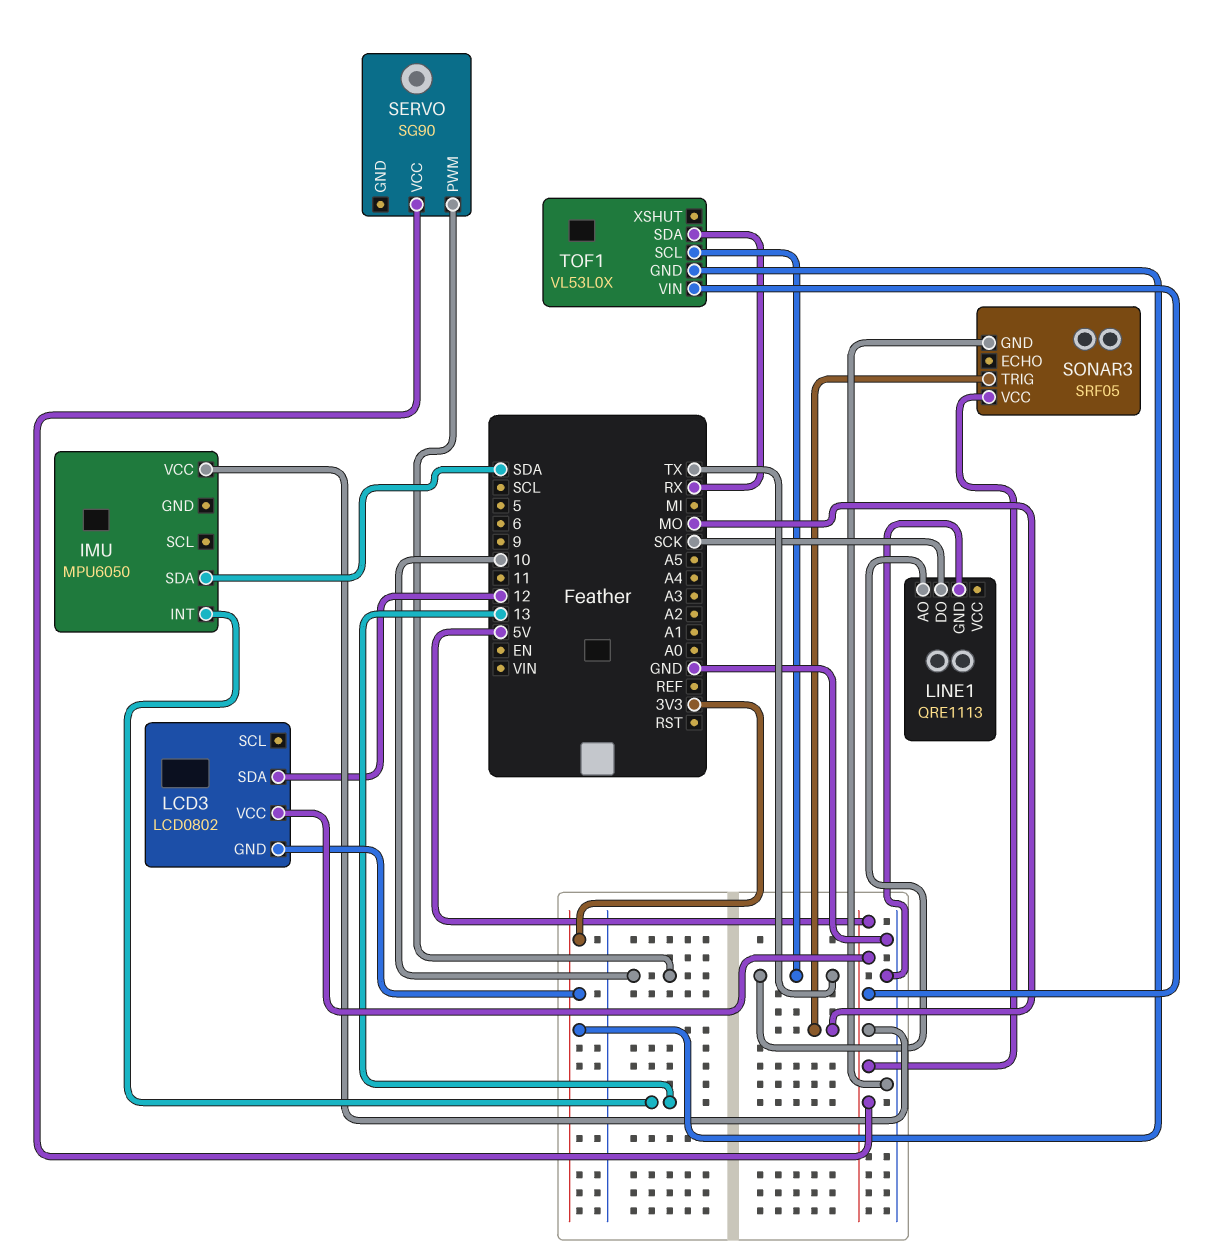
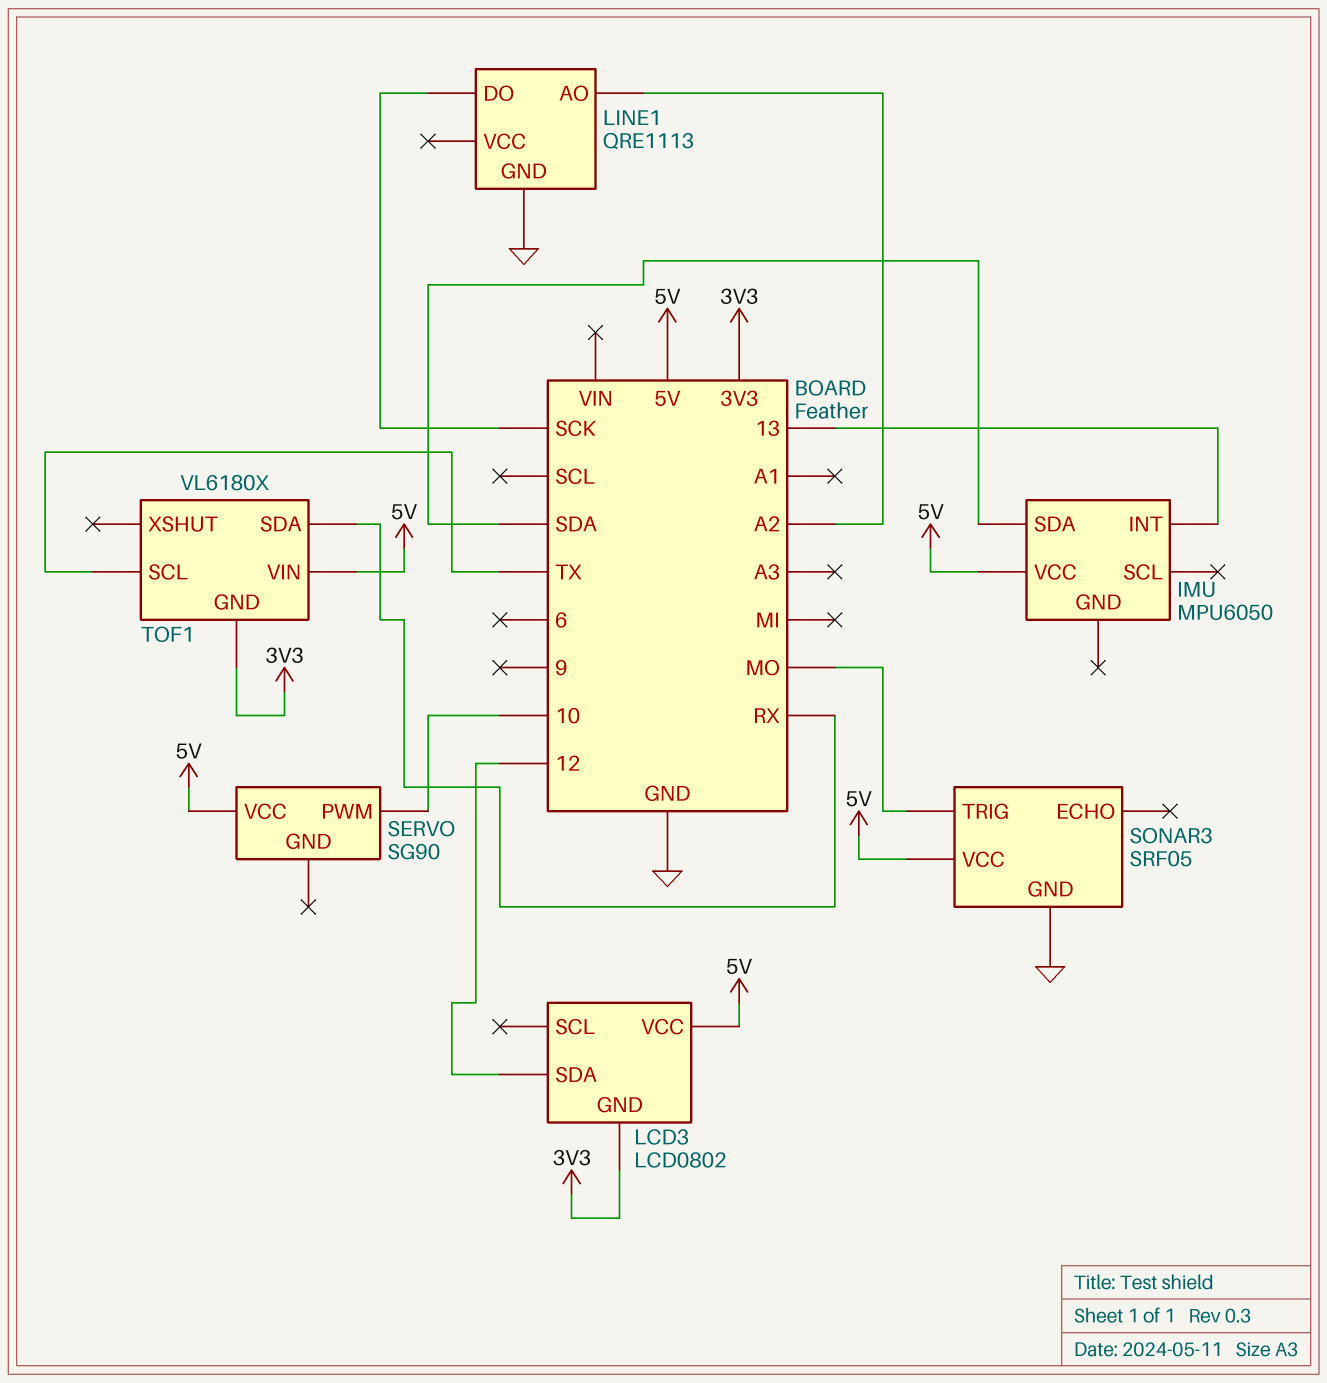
LINE1 pin AO: TX -> A2
TOF1: VL53L0X -> VL6180X

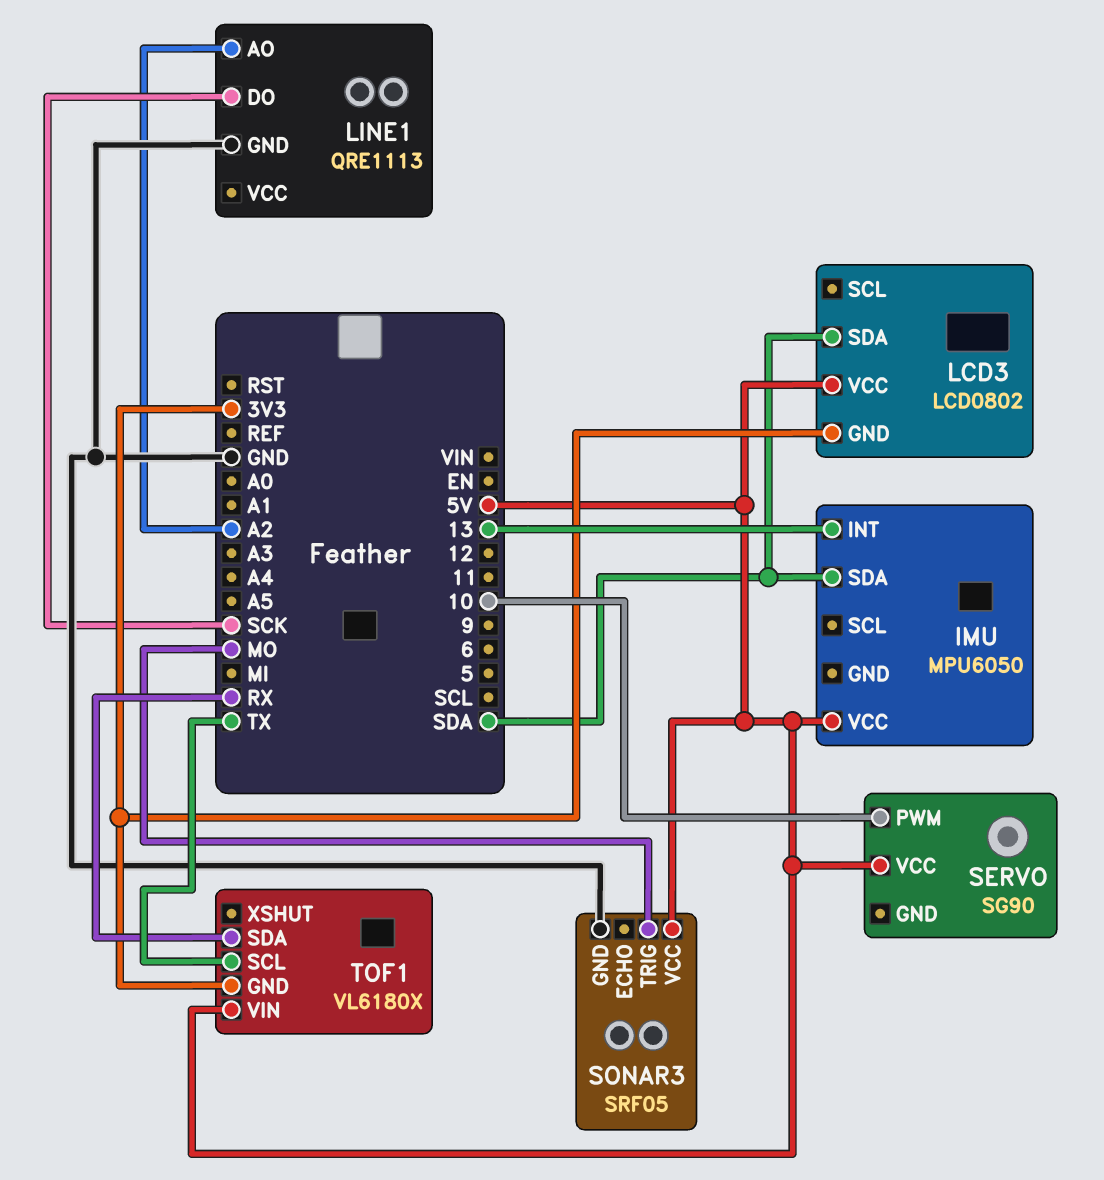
LCD3 pin SDA: 12 -> SDA

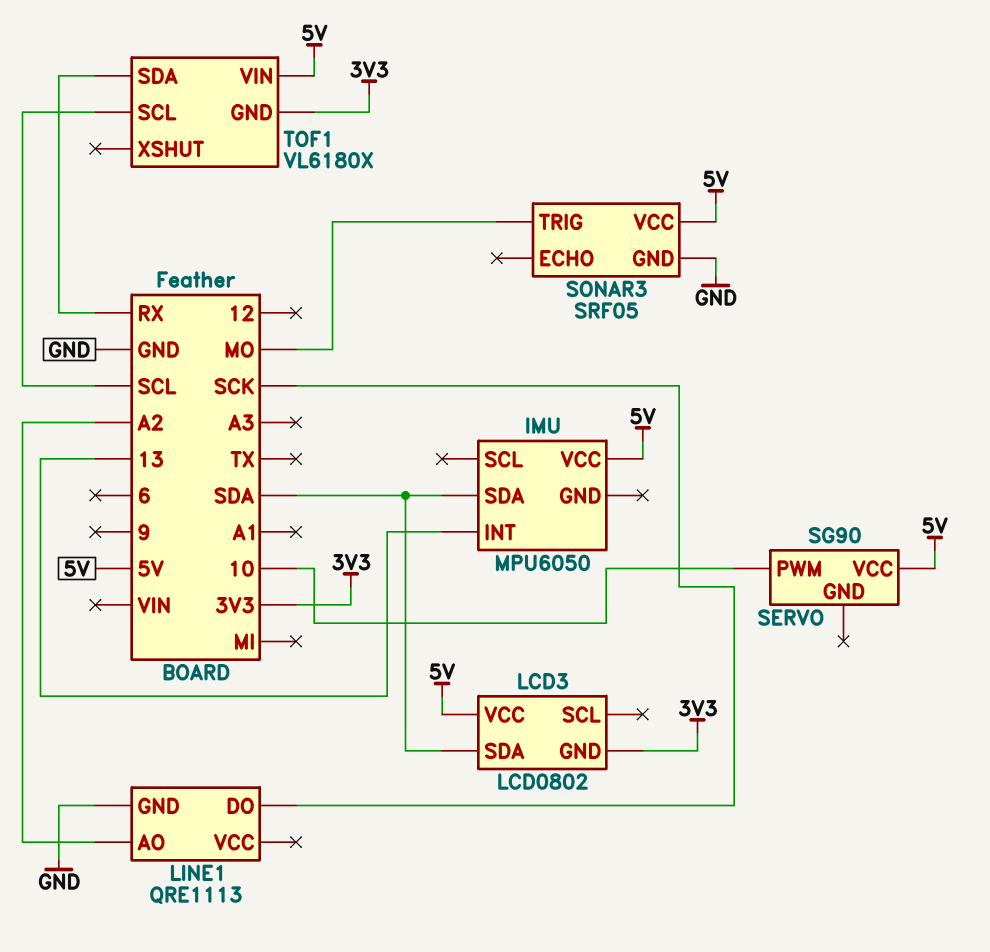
TOF1 pin SCL: TX -> SCL

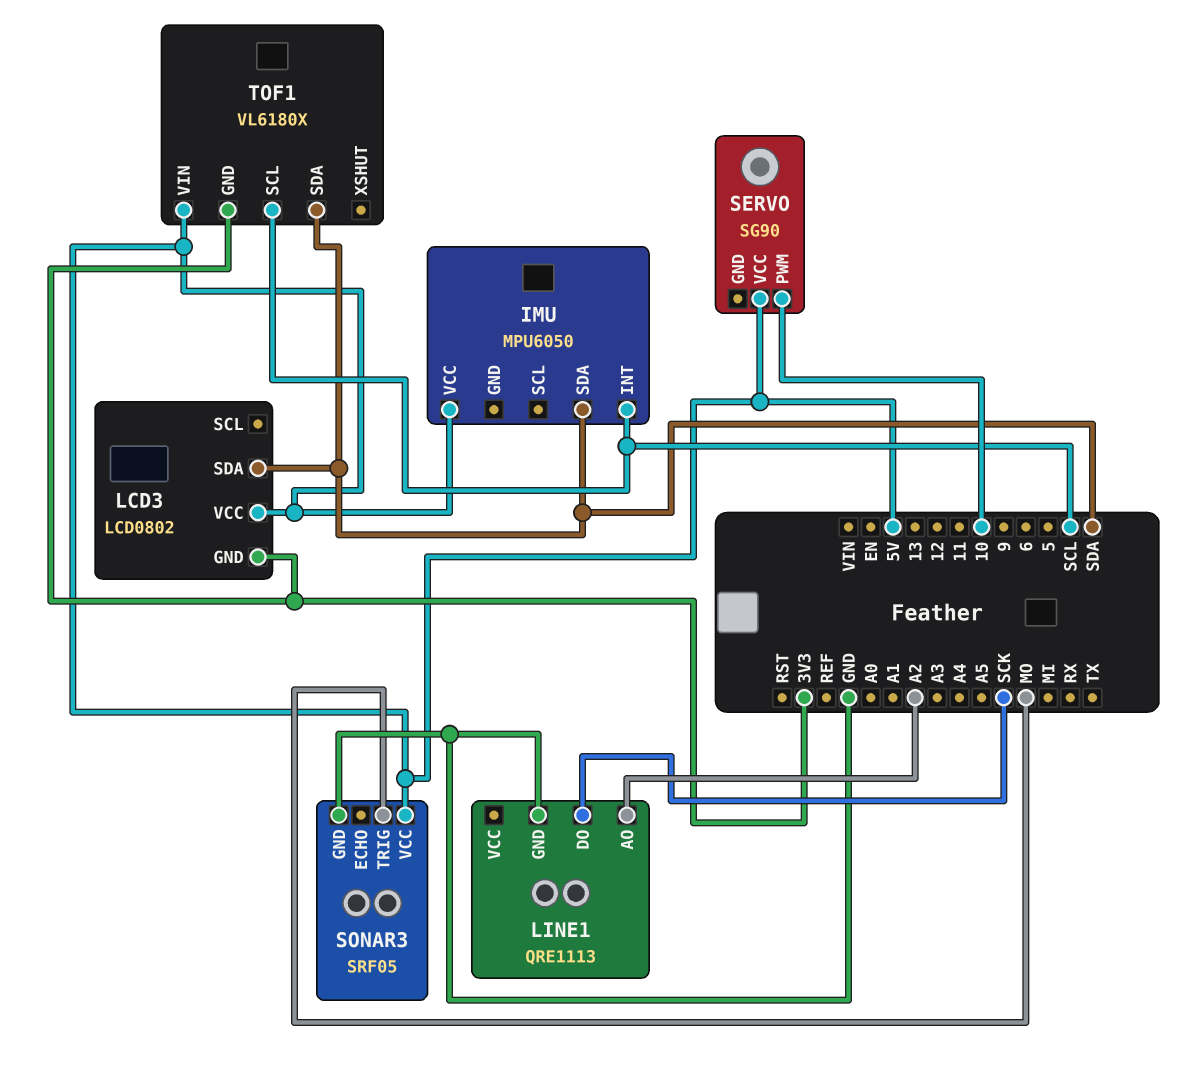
IMU pin INT: 13 -> SCL
TOF1 pin SDA: RX -> SDA

